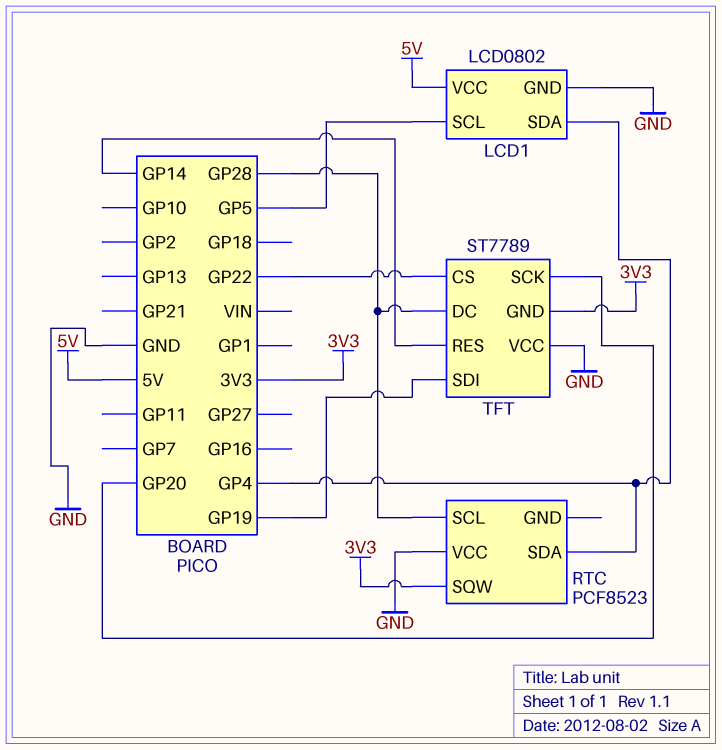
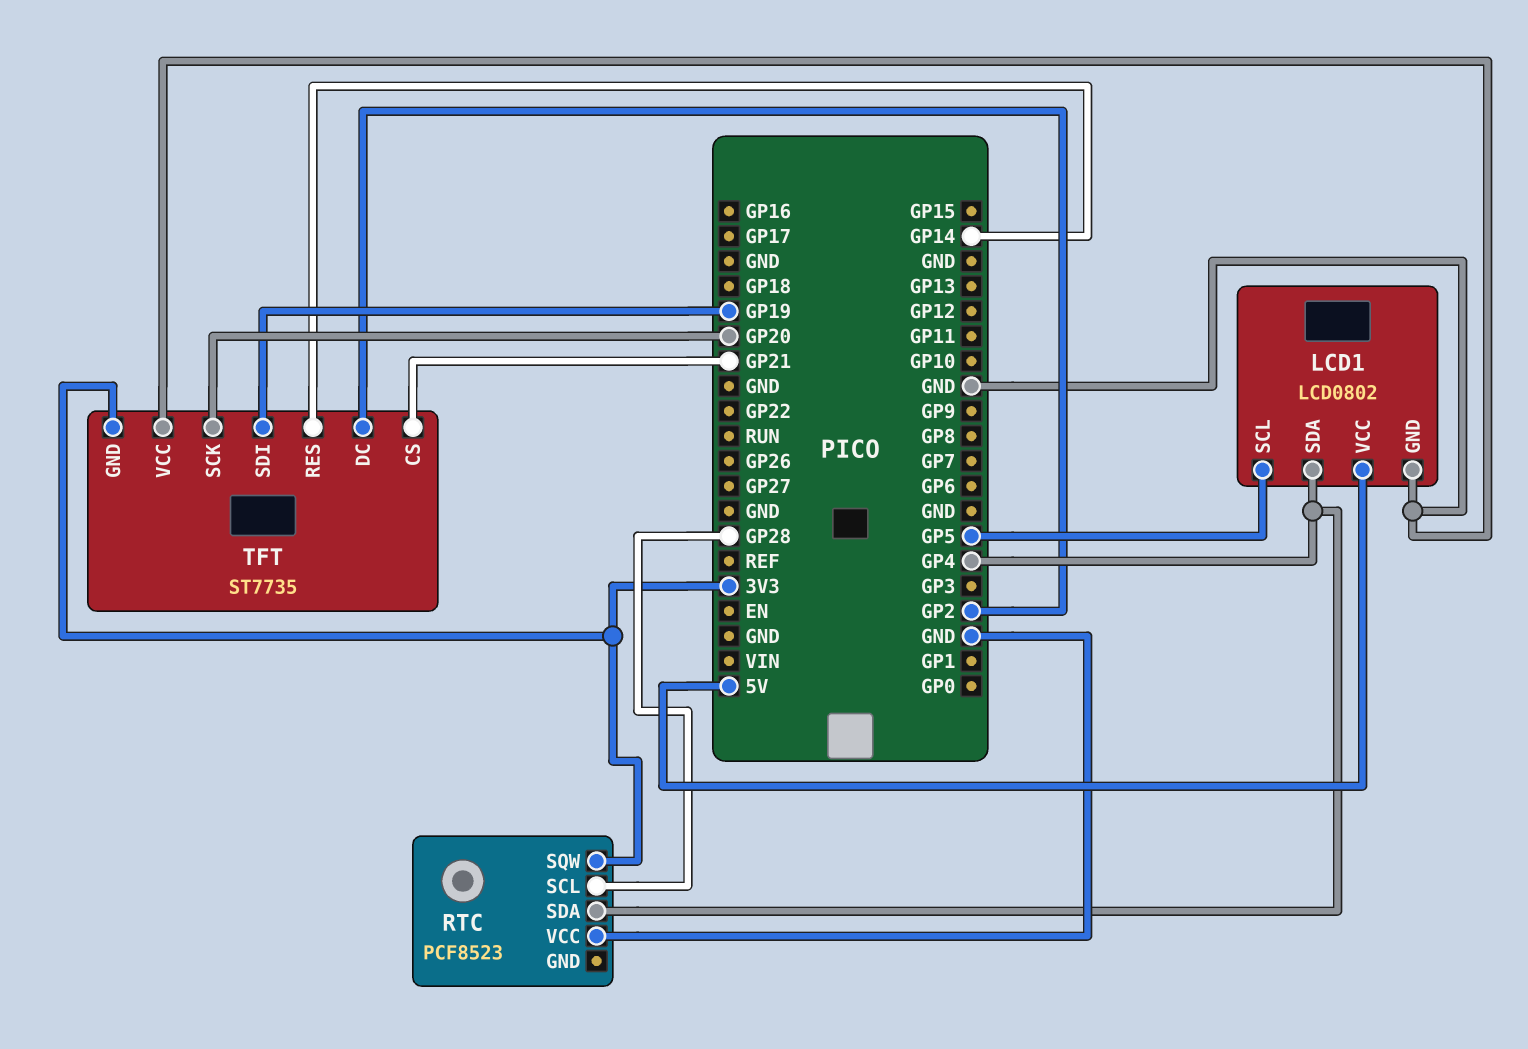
TFT: ST7789 -> ST7735
TFT pin CS: GP22 -> GP21
TFT pin DC: GP28 -> GP2

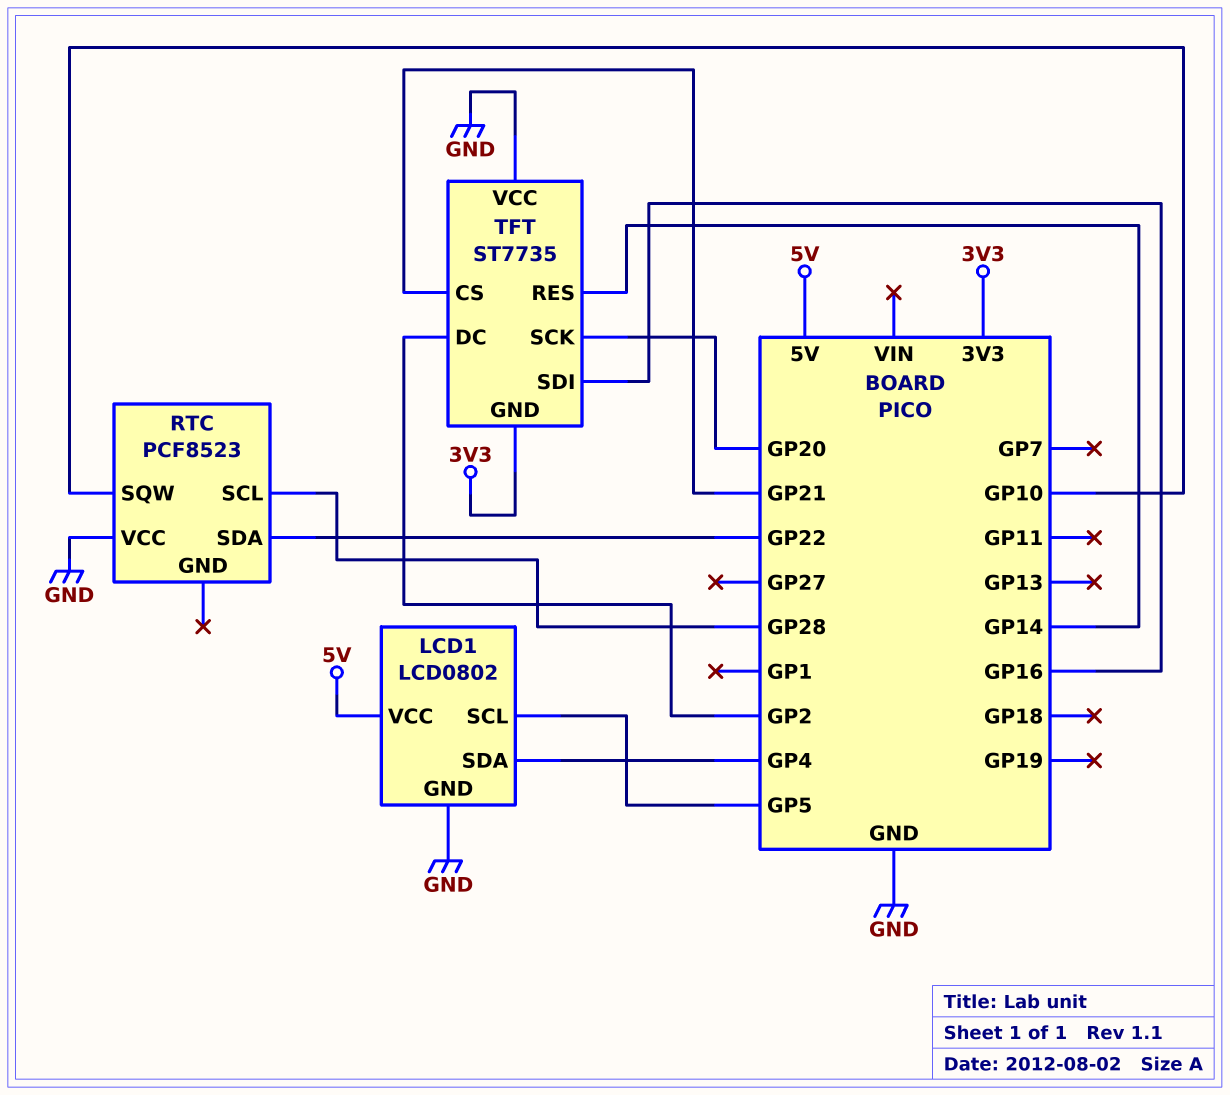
RTC pin SDA: GP4 -> GP22
RTC pin SQW: 3V3 -> GP10
TFT pin SDI: GP19 -> GP16

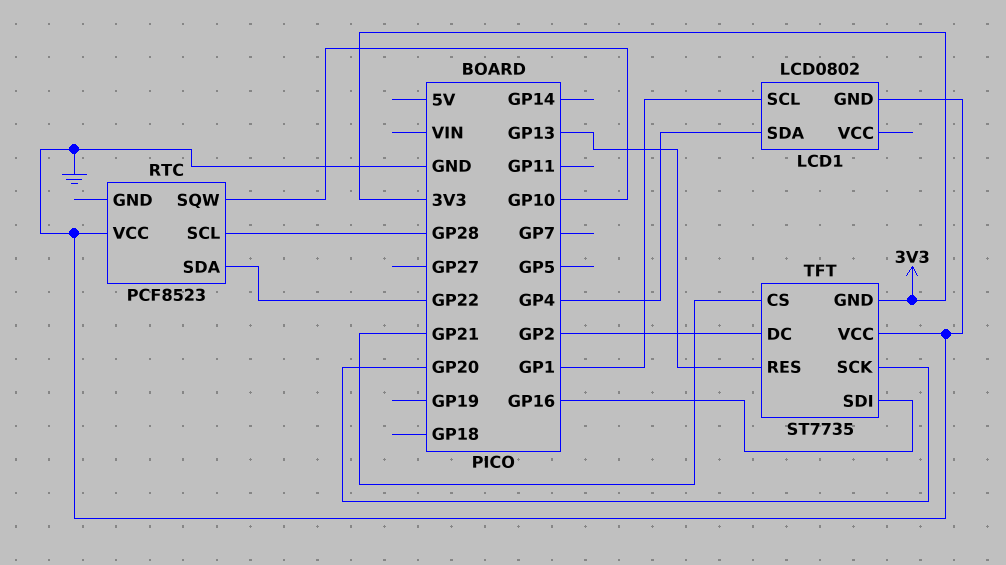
LCD1 pin SCL: GP5 -> GP1
LCD1 pin VCC: 5V -> none
TFT pin RES: GP14 -> GP13

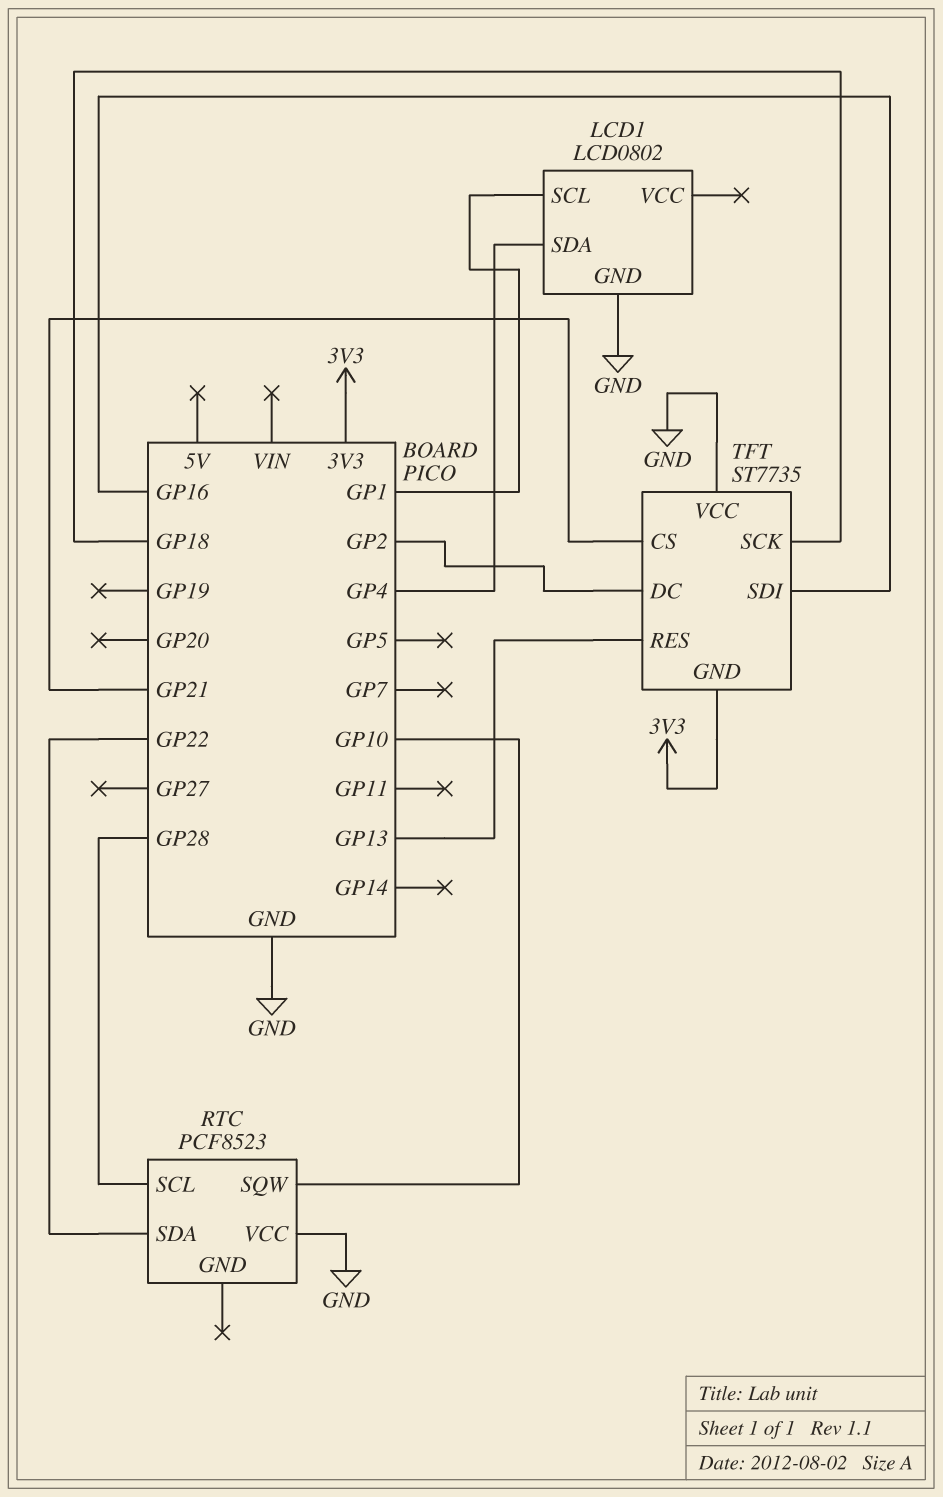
TFT pin SCK: GP20 -> GP18

